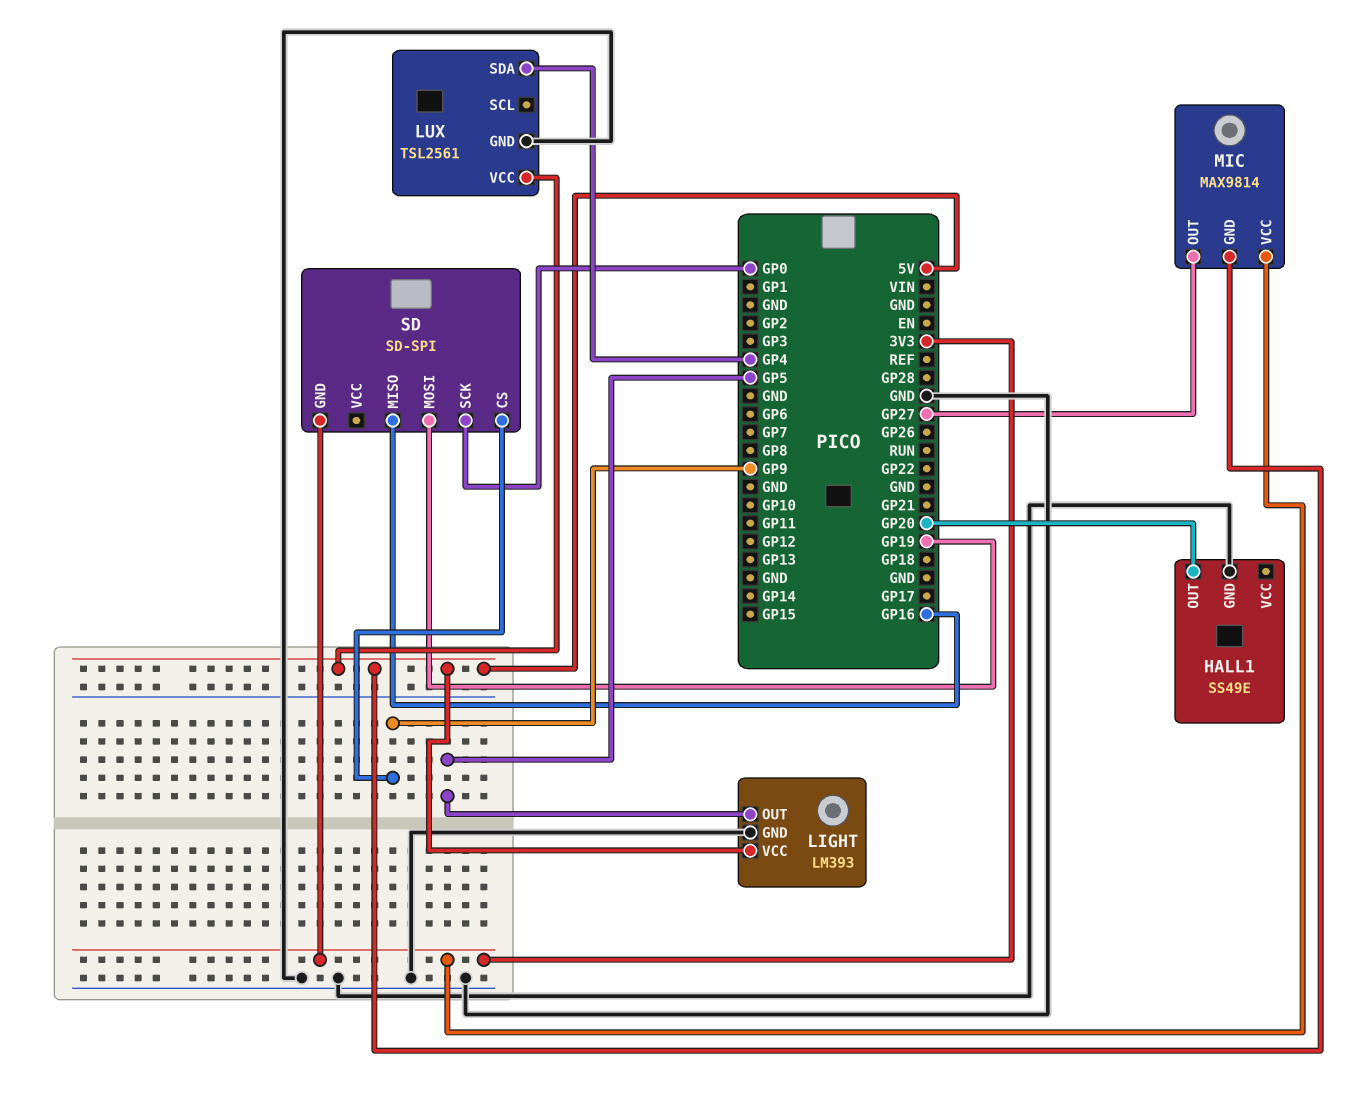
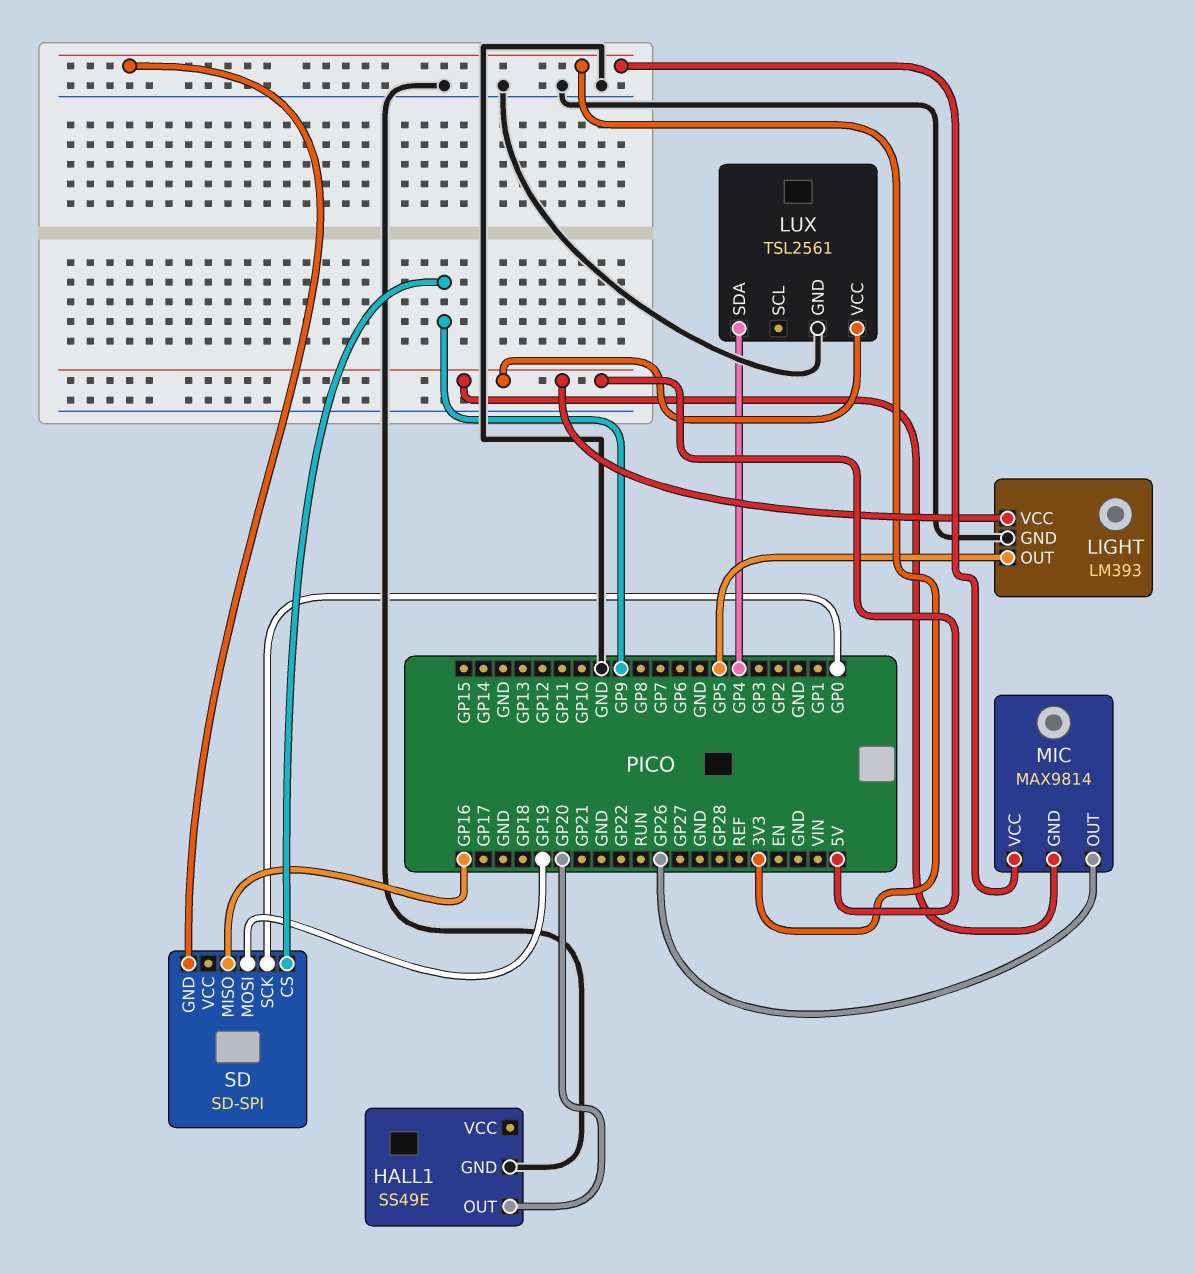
MIC pin OUT: GP27 -> GP26

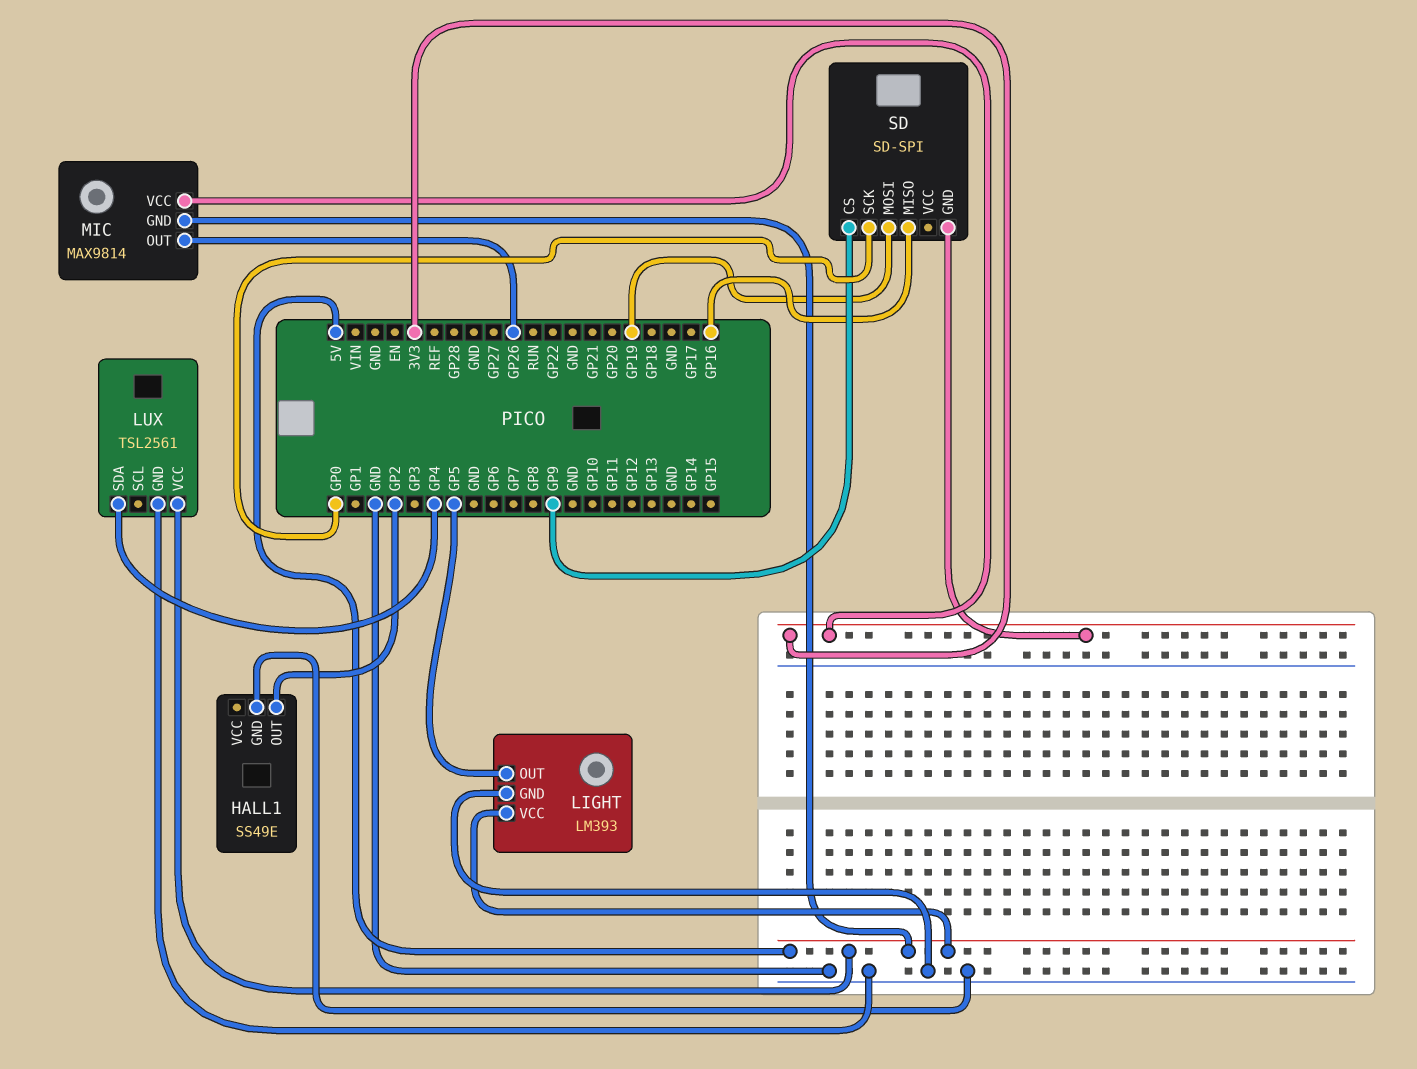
HALL1 pin OUT: GP20 -> GP2

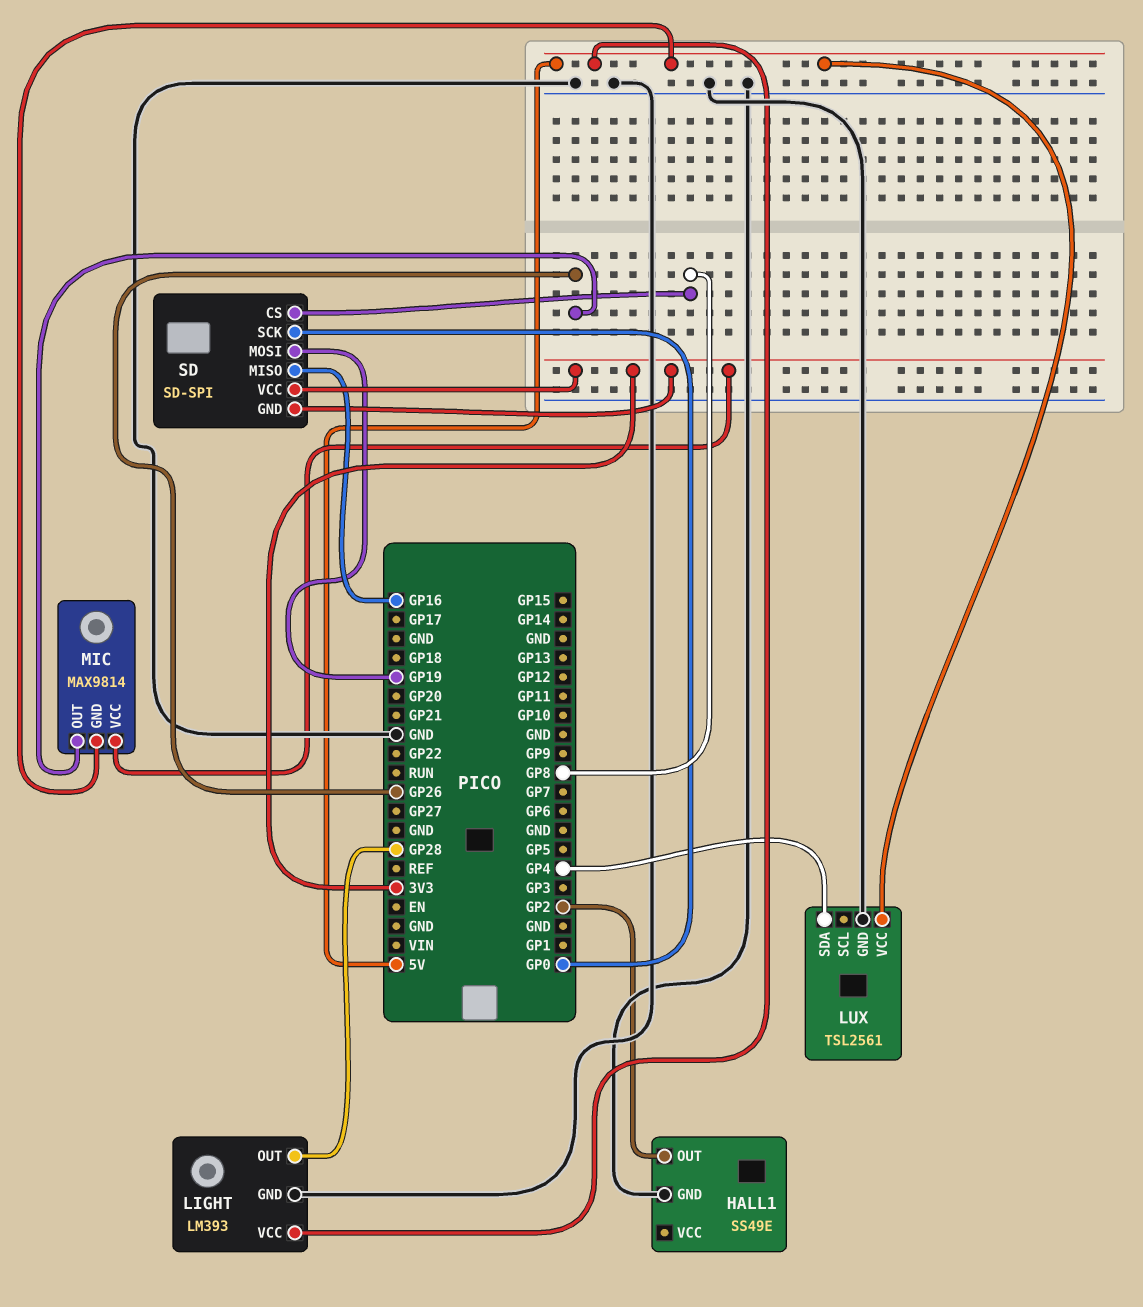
LIGHT pin OUT: GP5 -> GP28
SD pin CS: GP9 -> GP8
SD pin VCC: none -> 3V3

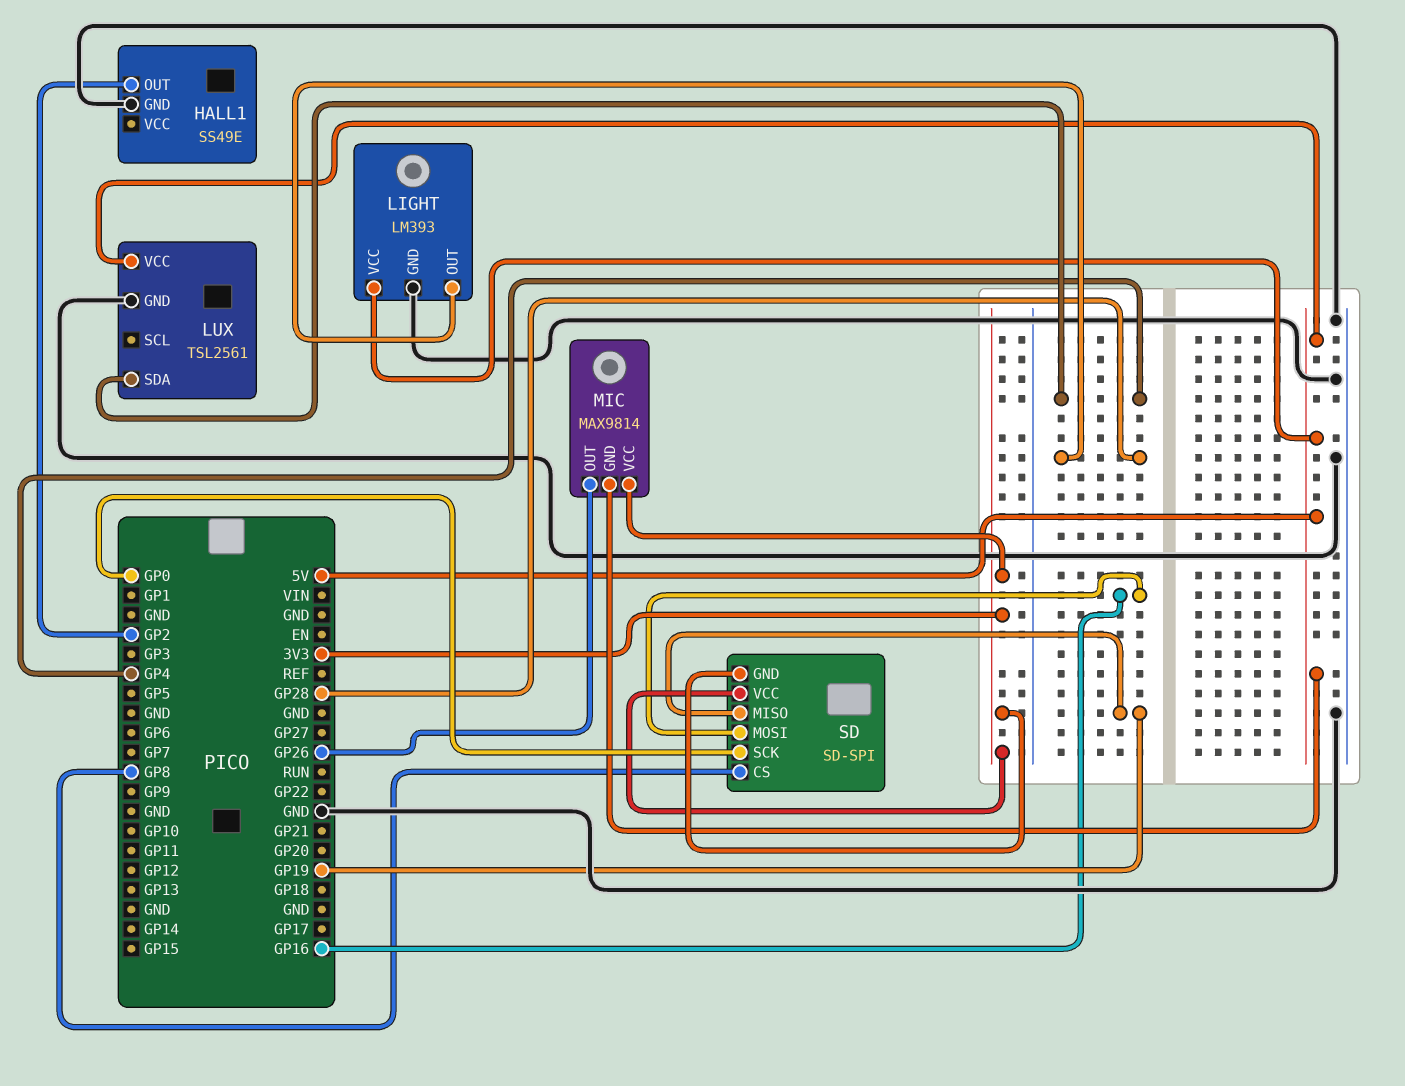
SD pin MISO: GP16 -> GP19
SD pin MOSI: GP19 -> GP16

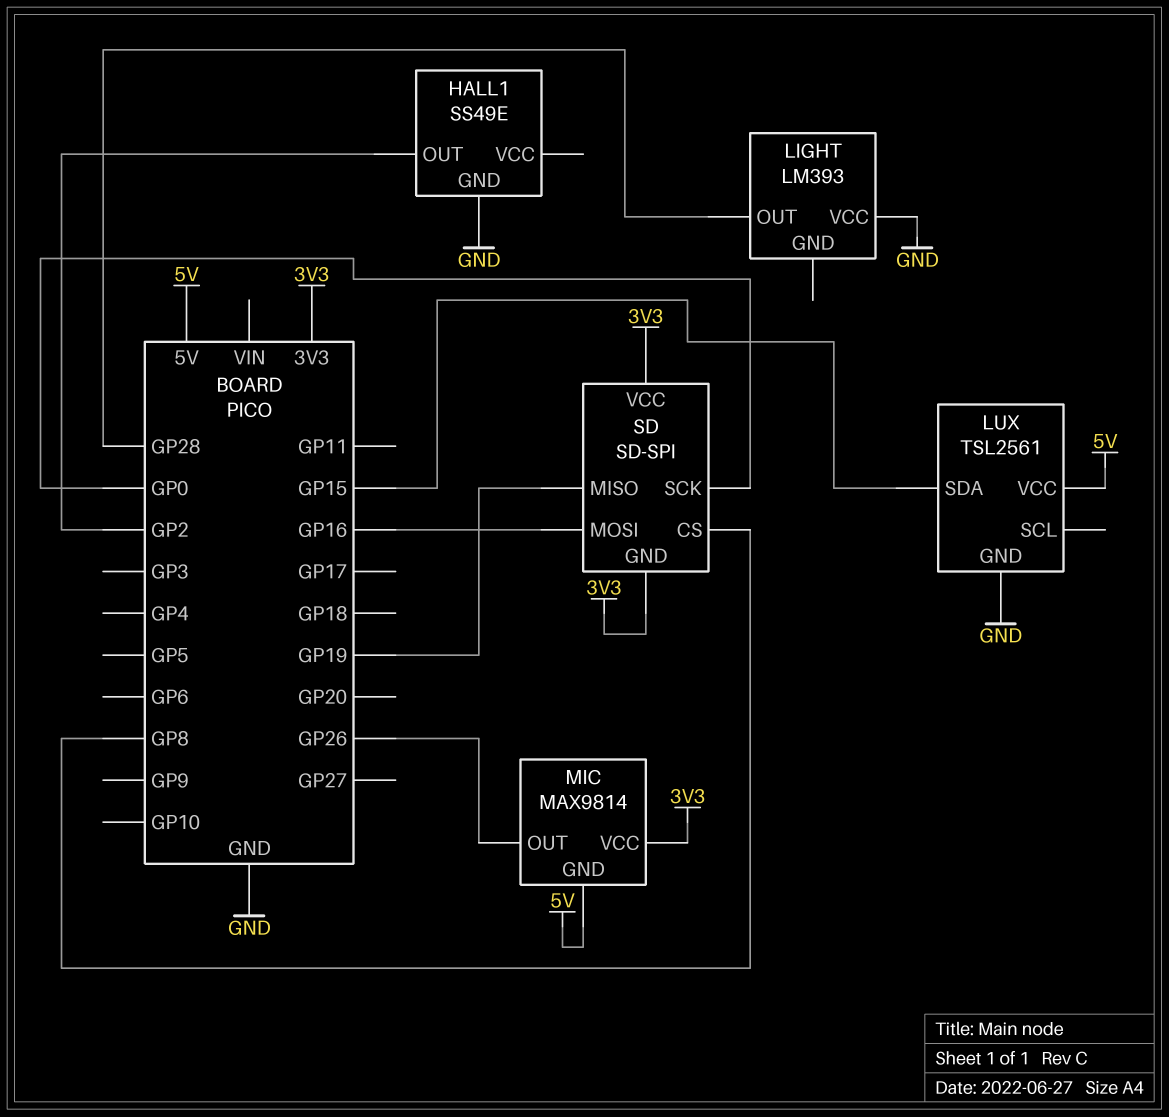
LIGHT pin GND: GND -> none
LIGHT pin VCC: 5V -> GND
LUX pin SDA: GP4 -> GP15

